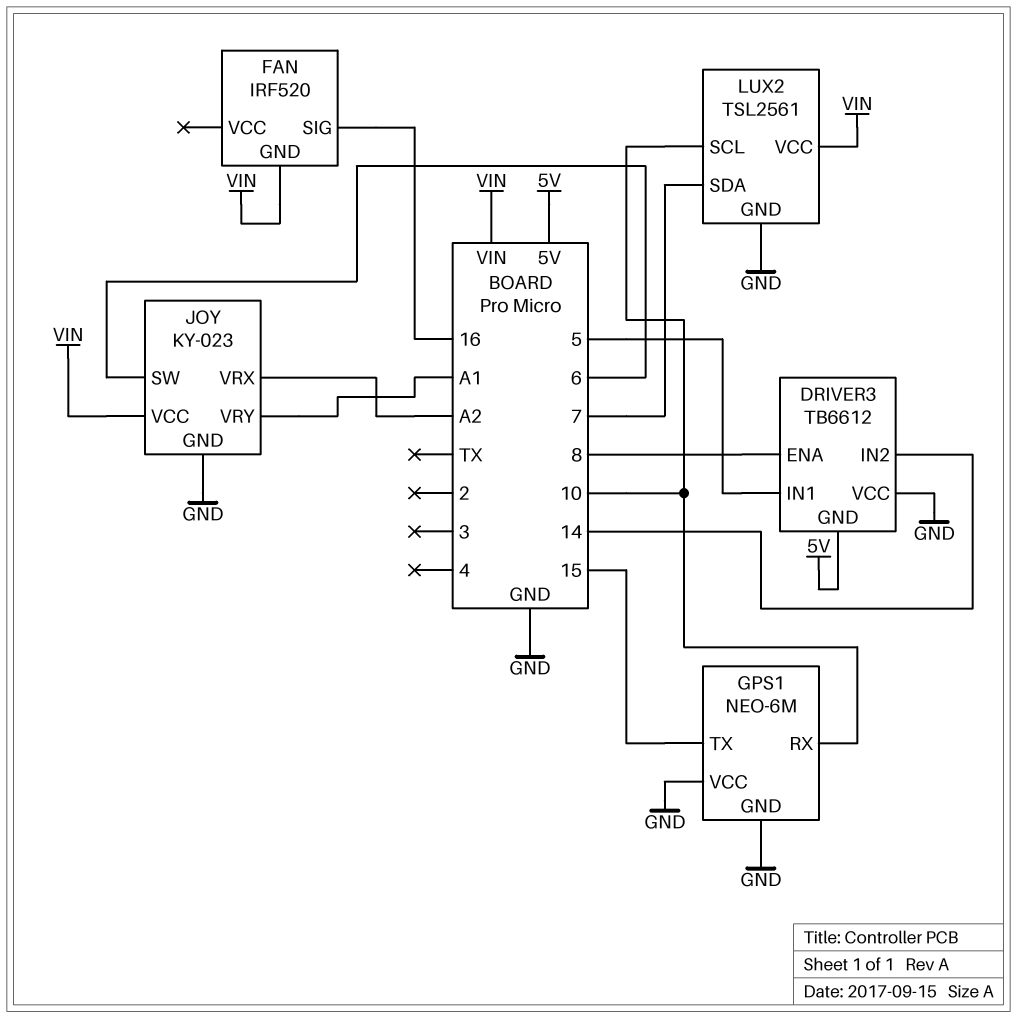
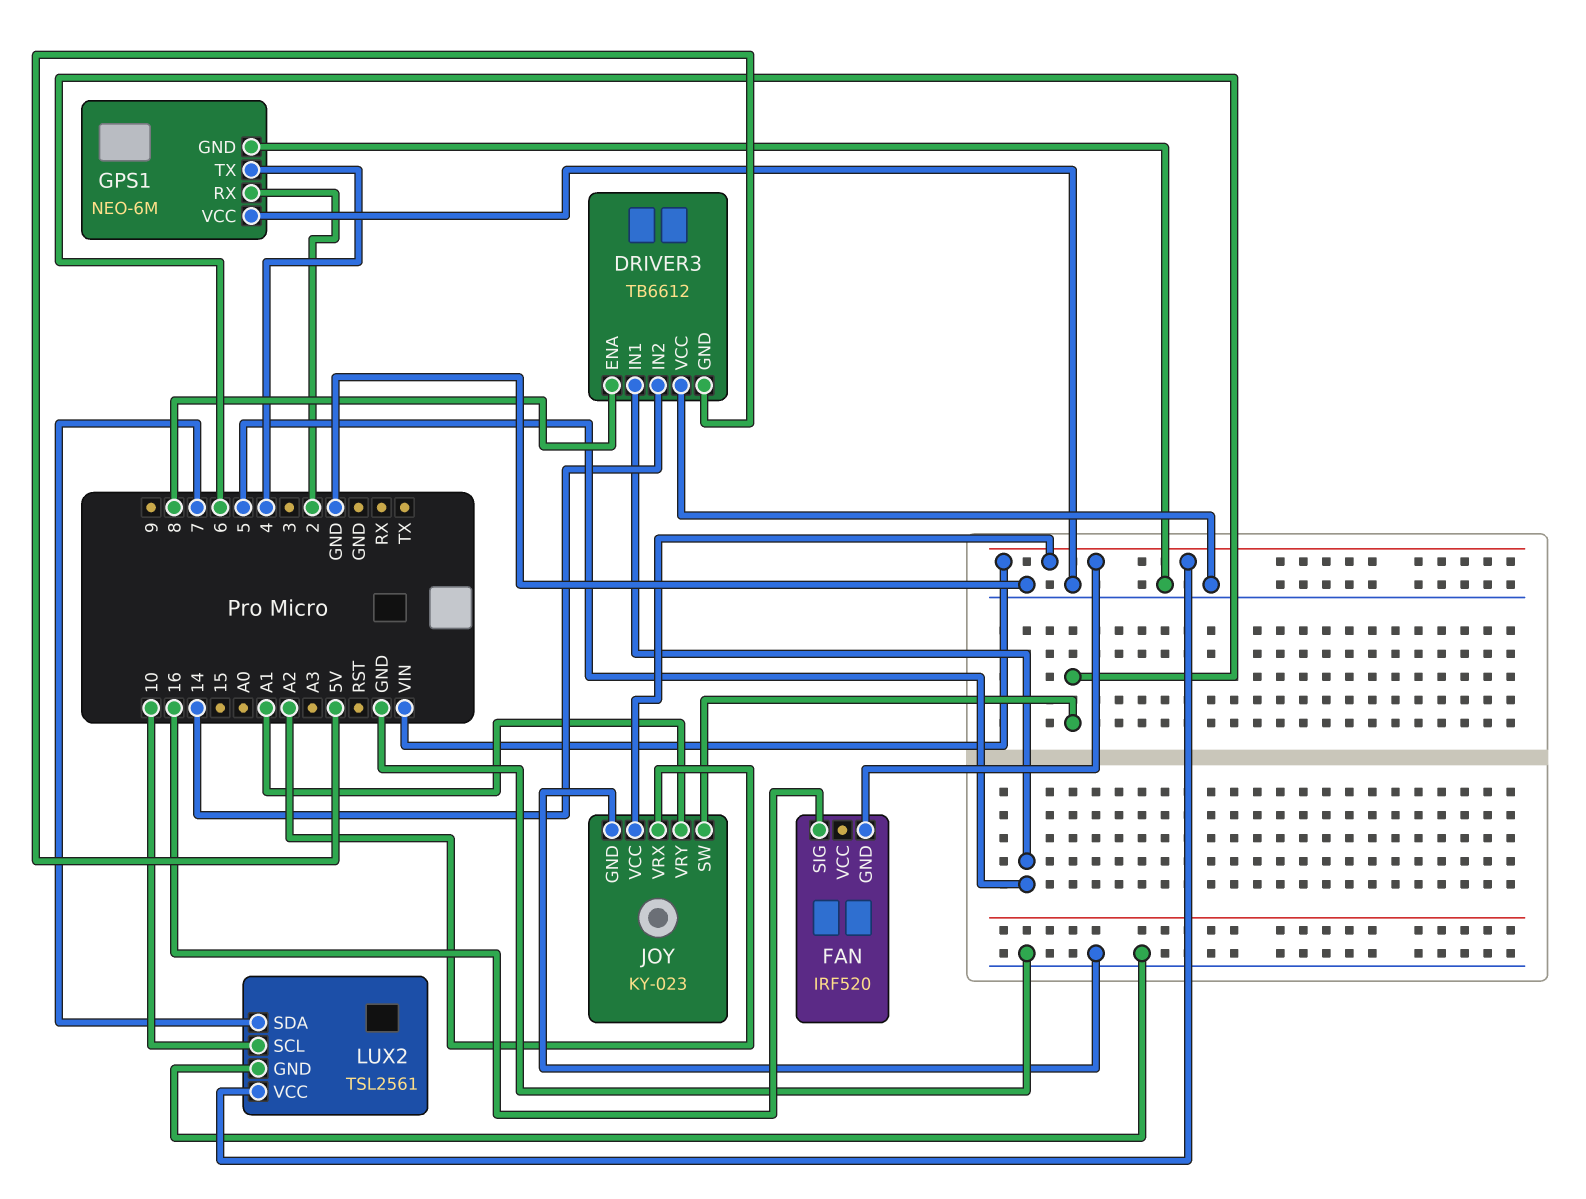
GPS1 pin RX: 10 -> 2
GPS1 pin TX: 15 -> 4

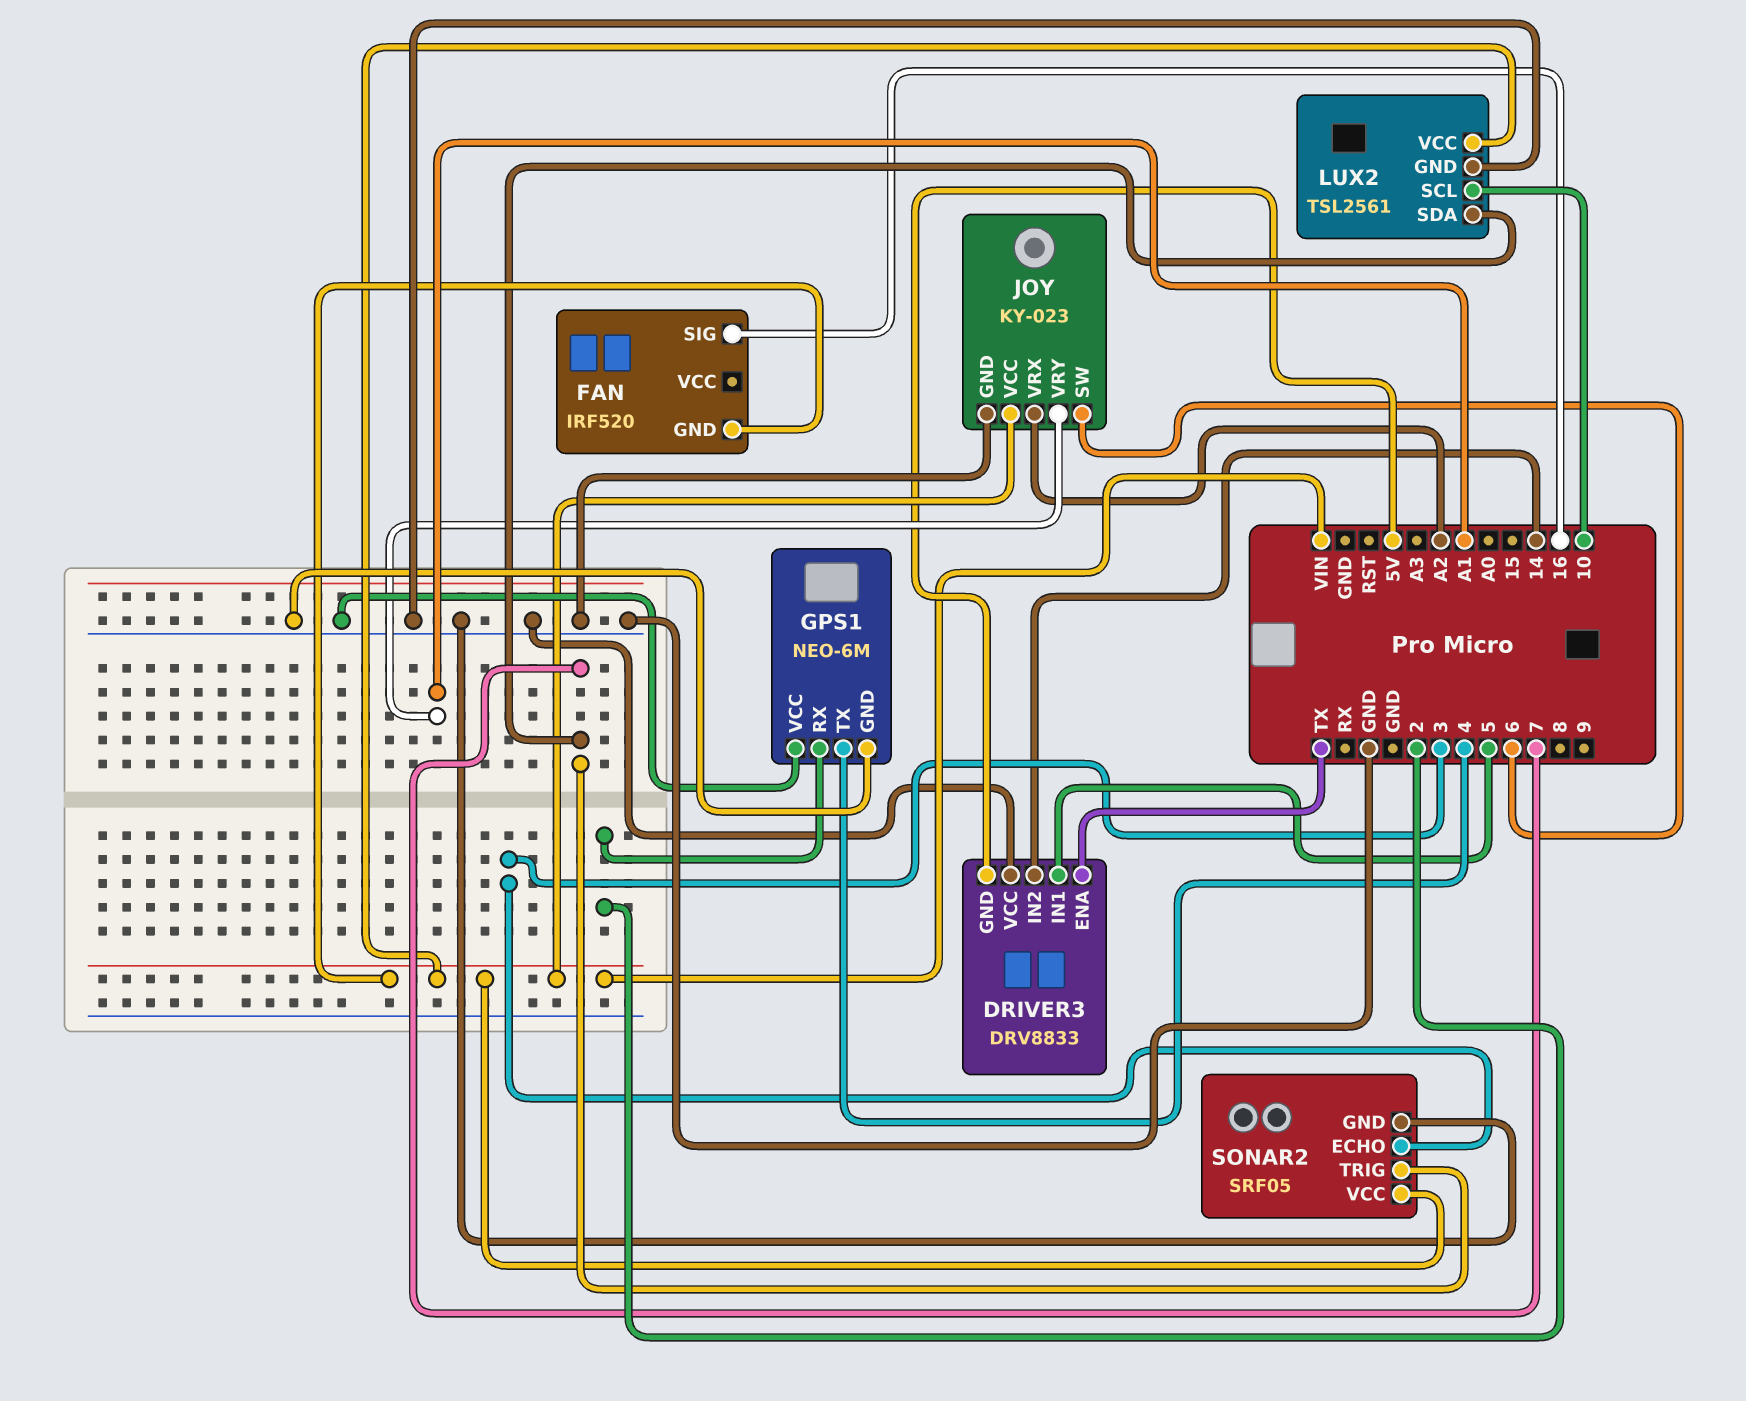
DRIVER3: TB6612 -> DRV8833
DRIVER3 pin ENA: 8 -> TX
SONAR2: none -> SRF05
SONAR2 pin ECHO: none -> 3
SONAR2 pin GND: none -> GND
SONAR2 pin TRIG: none -> 7
SONAR2 pin VCC: none -> VIN

